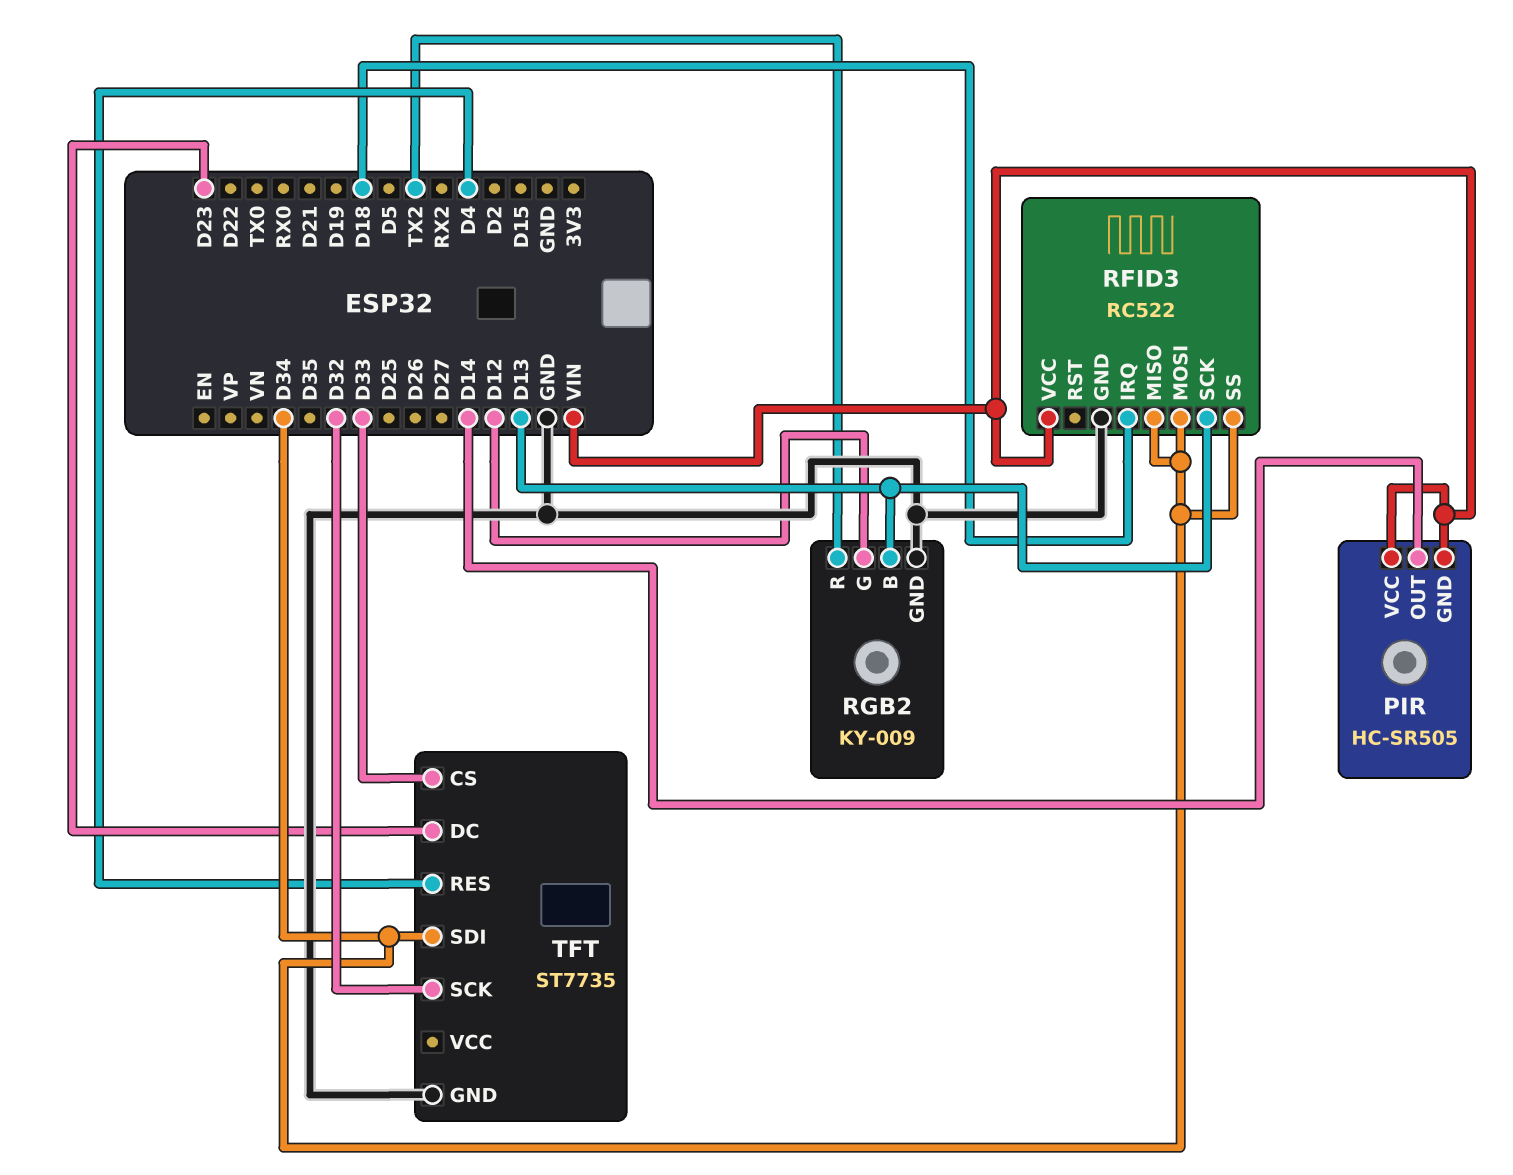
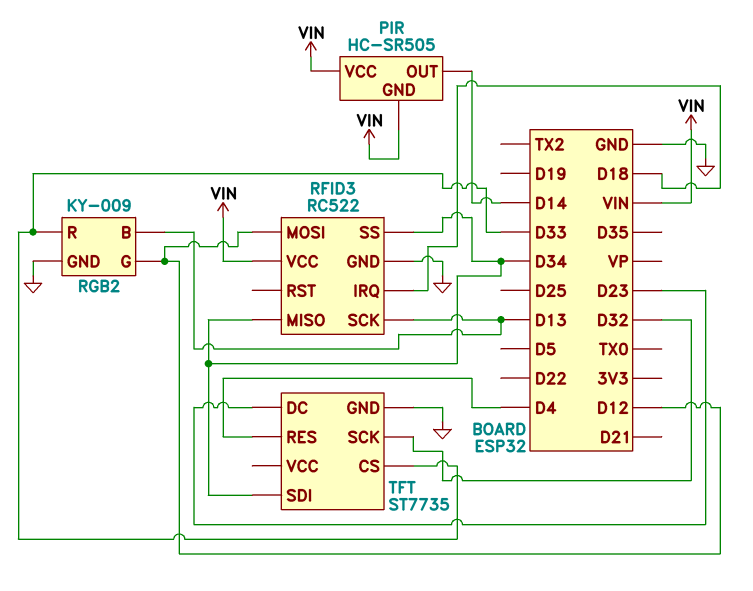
RFID3 pin MOSI: D34 -> D12
RGB2 pin R: TX2 -> D33

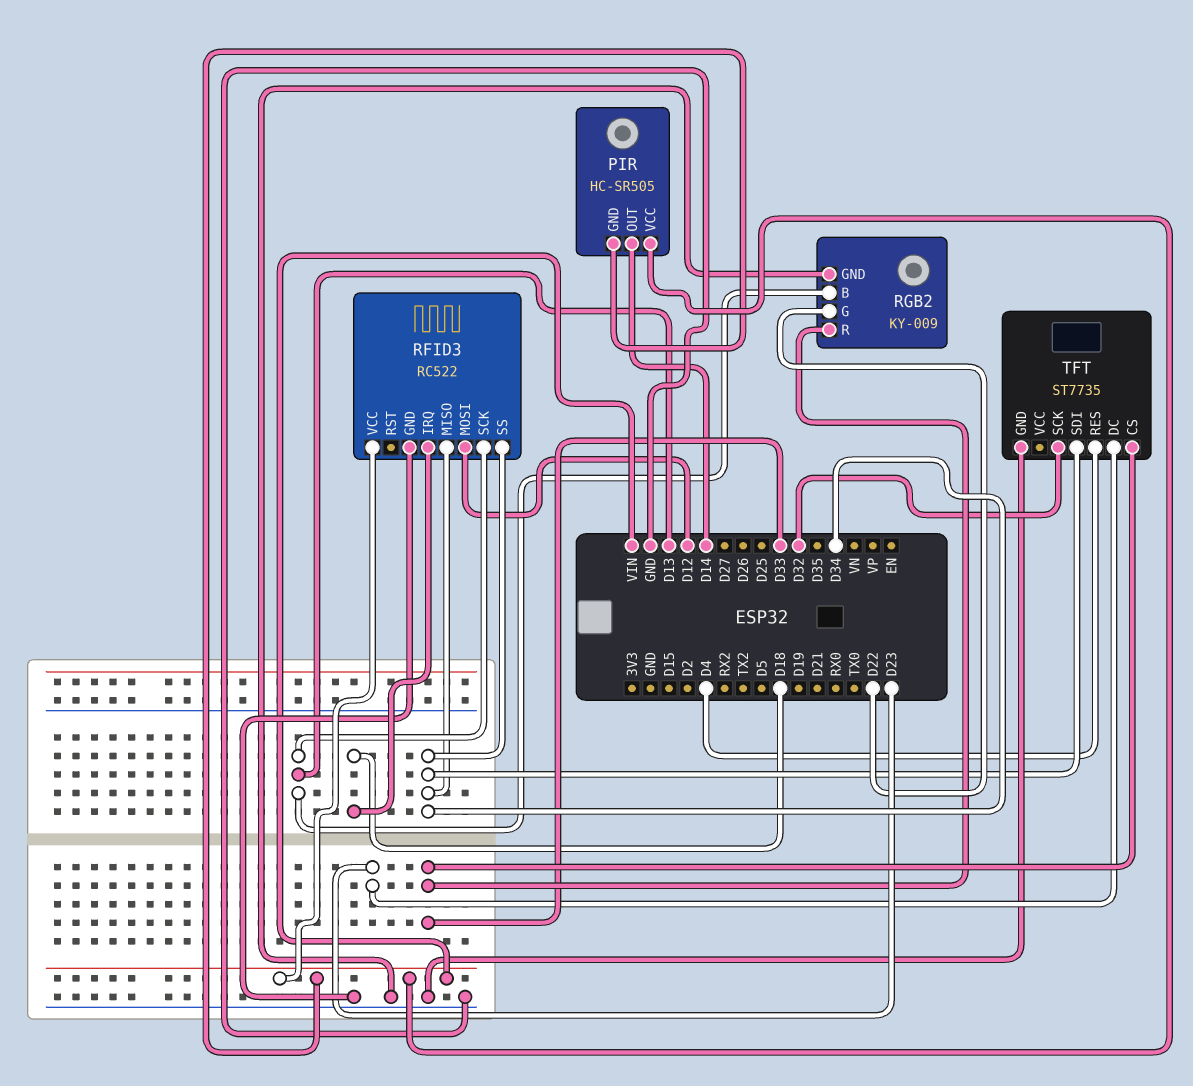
RGB2 pin G: D12 -> D22

